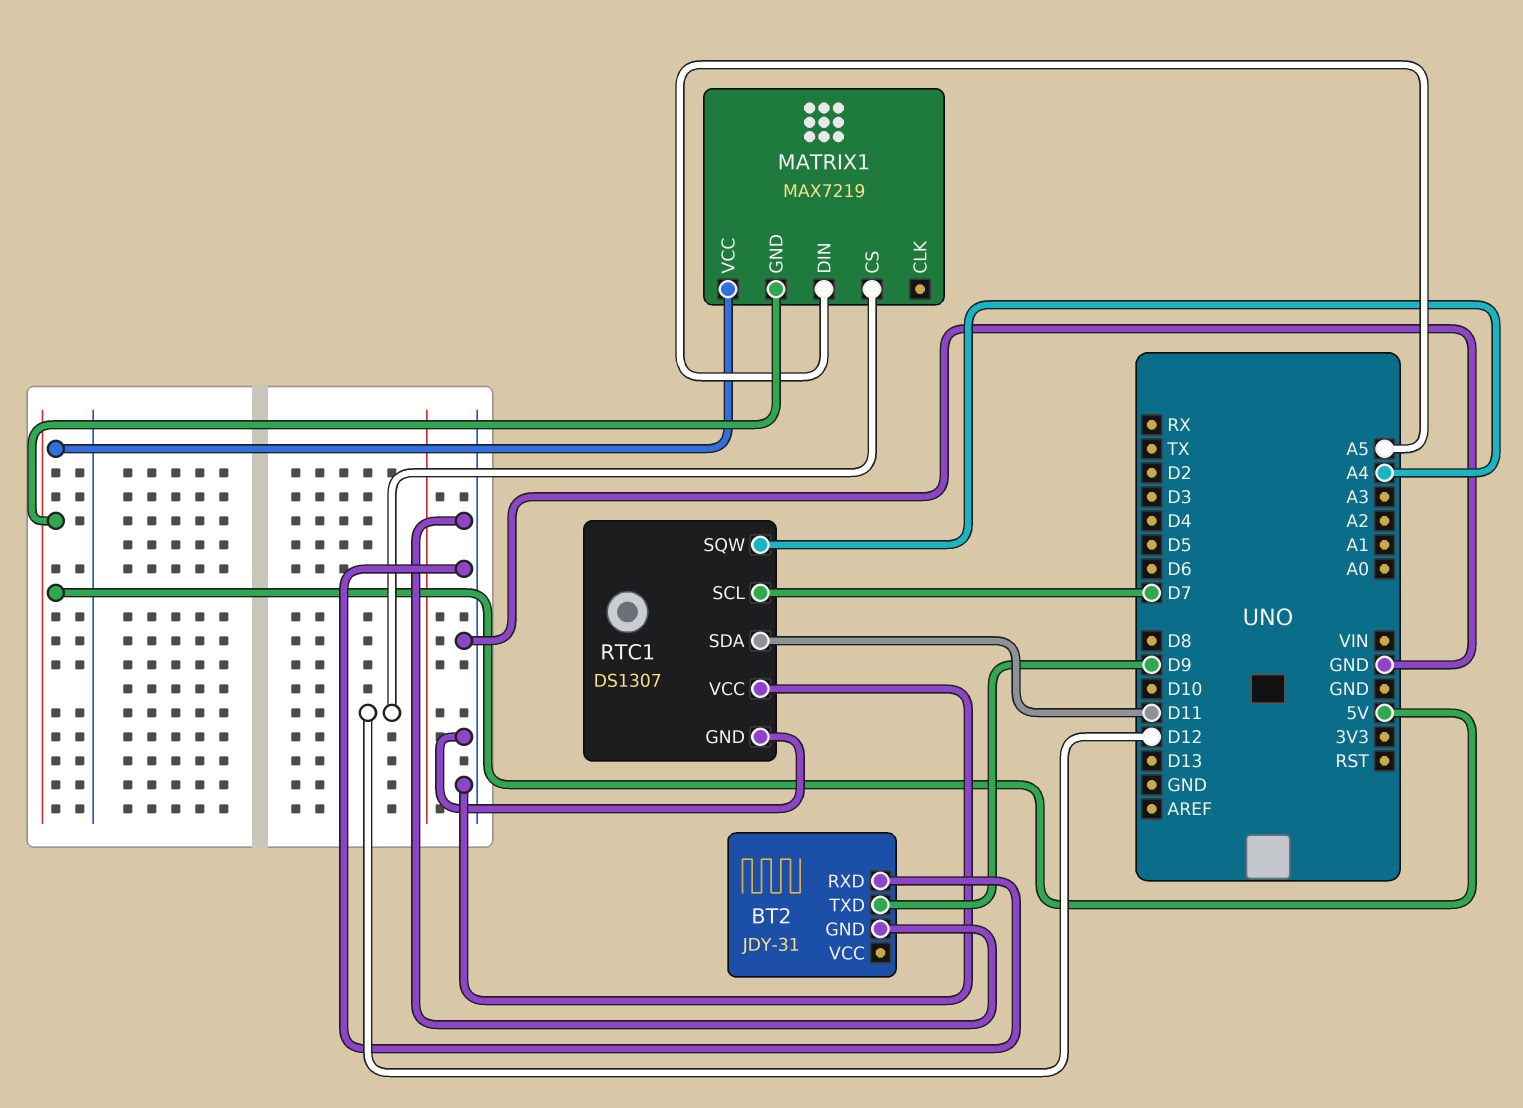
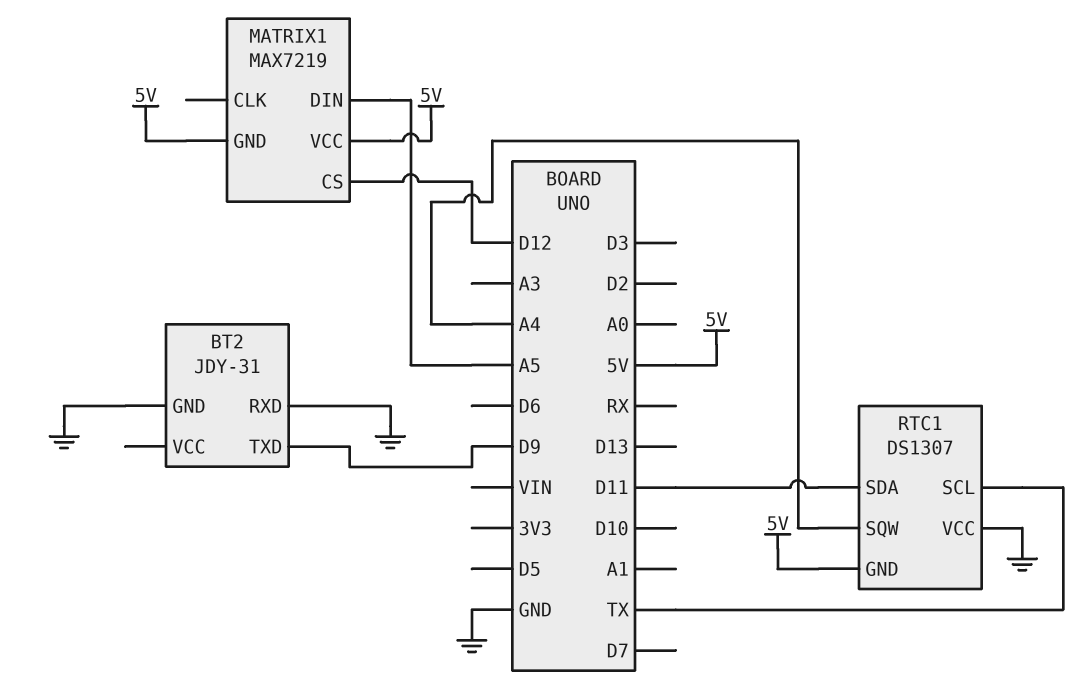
RTC1 pin GND: GND -> 5V
RTC1 pin SCL: D7 -> TX

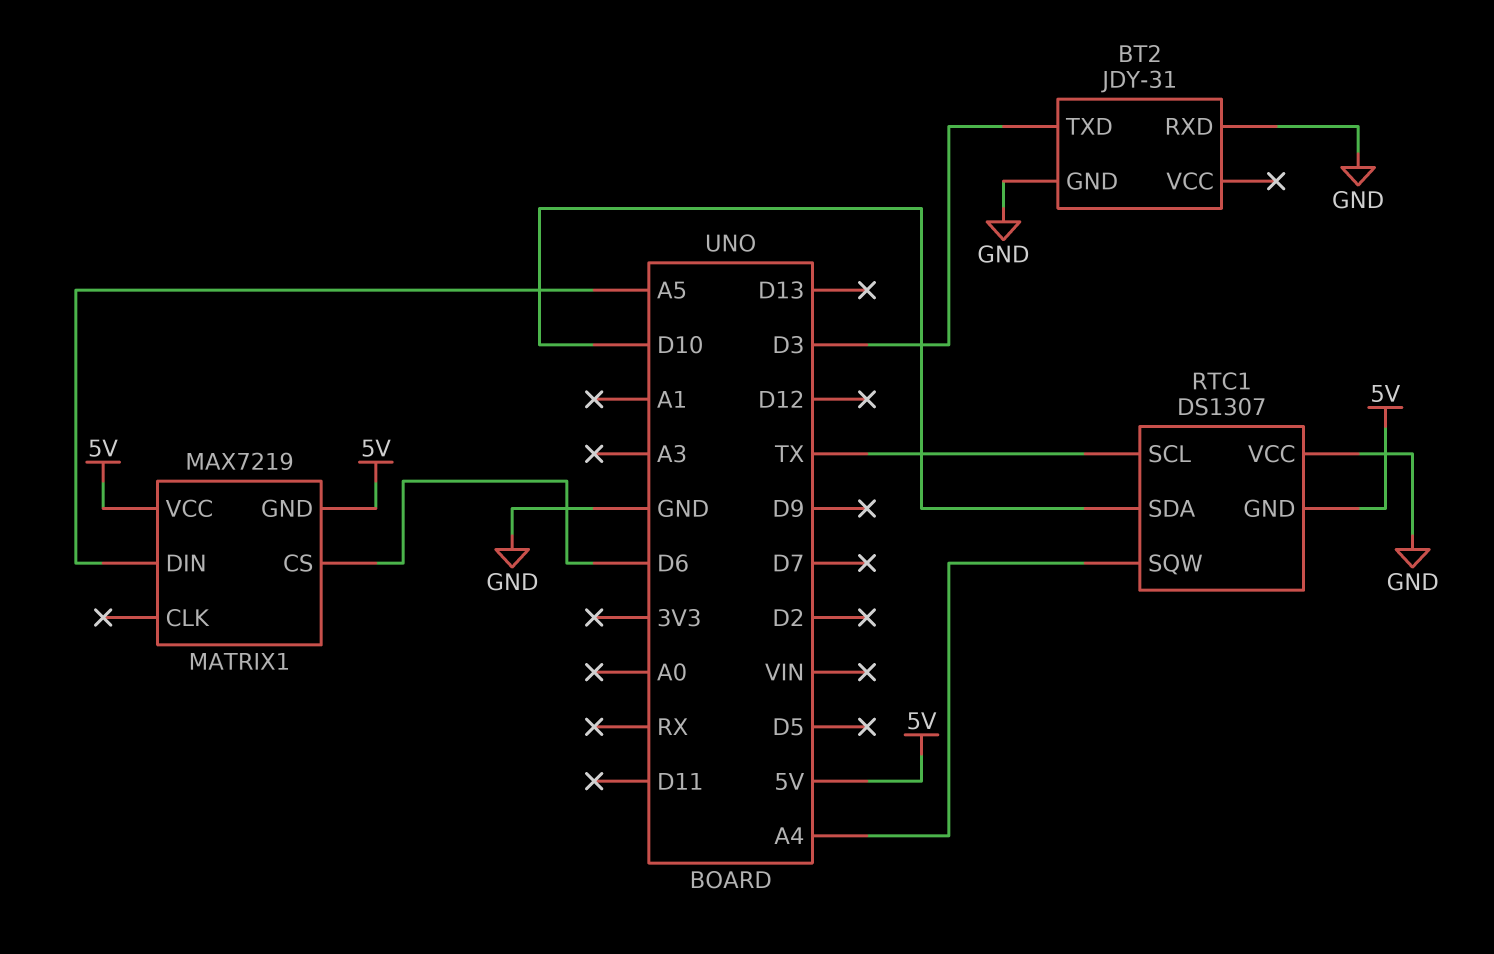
BT2 pin TXD: D9 -> D3
MATRIX1 pin CS: D12 -> D6
RTC1 pin SDA: D11 -> D10

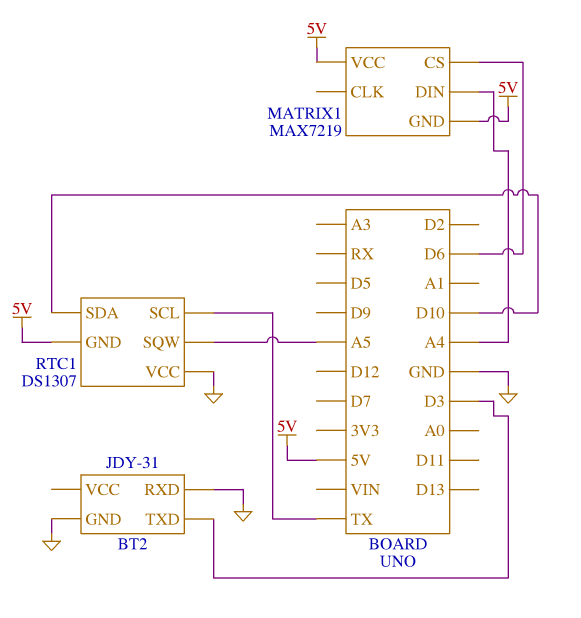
MATRIX1 pin DIN: A5 -> A4
RTC1 pin SQW: A4 -> A5

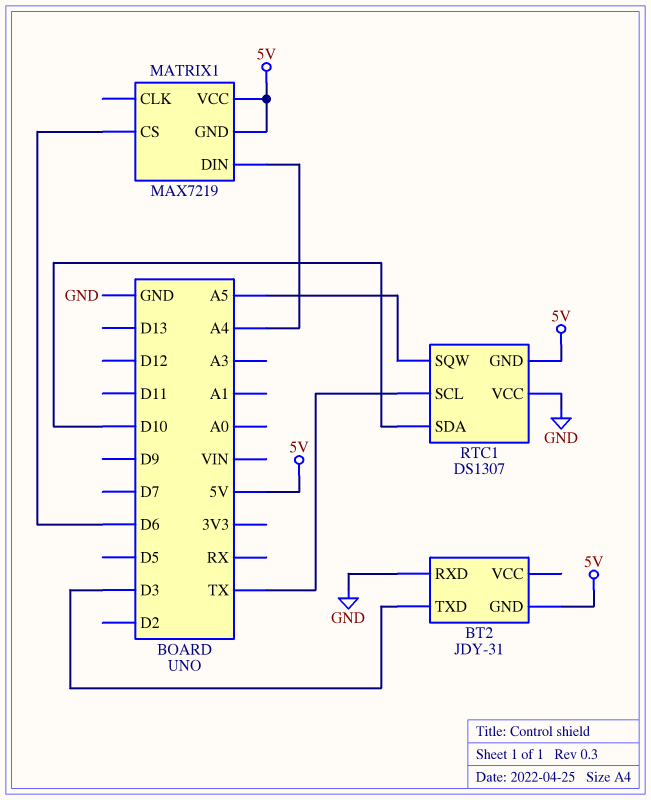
BT2 pin GND: GND -> 5V

